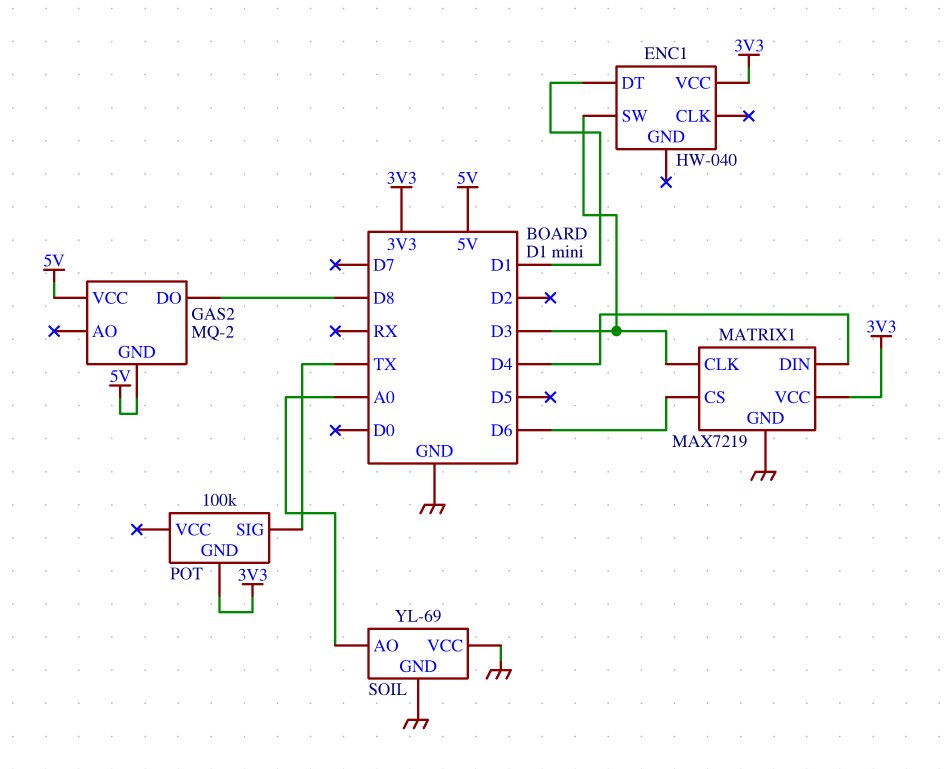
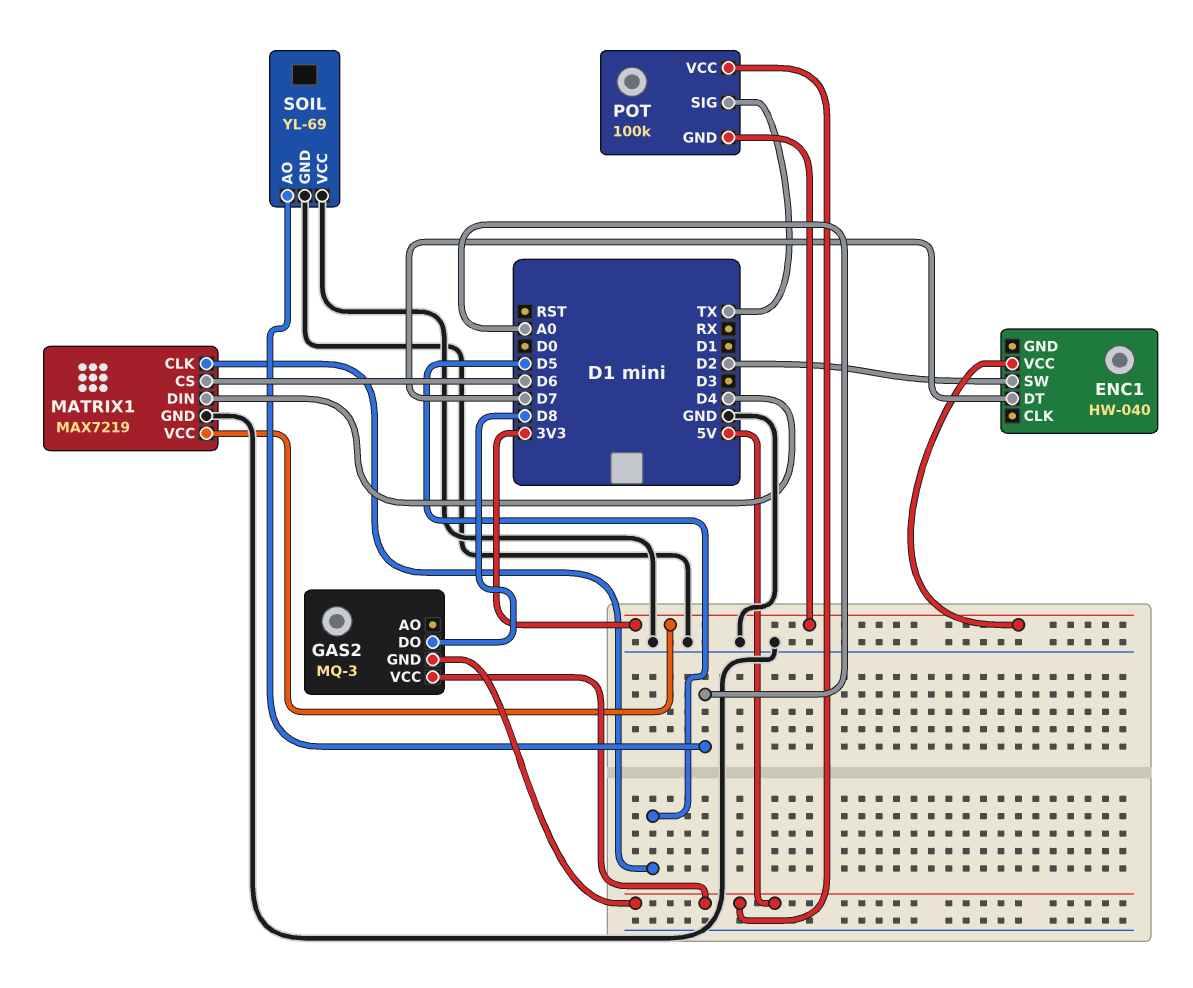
ENC1 pin DT: D1 -> D7
ENC1 pin SW: D3 -> D2
GAS2: MQ-2 -> MQ-3
MATRIX1 pin CLK: D3 -> D5
POT pin VCC: none -> 5V

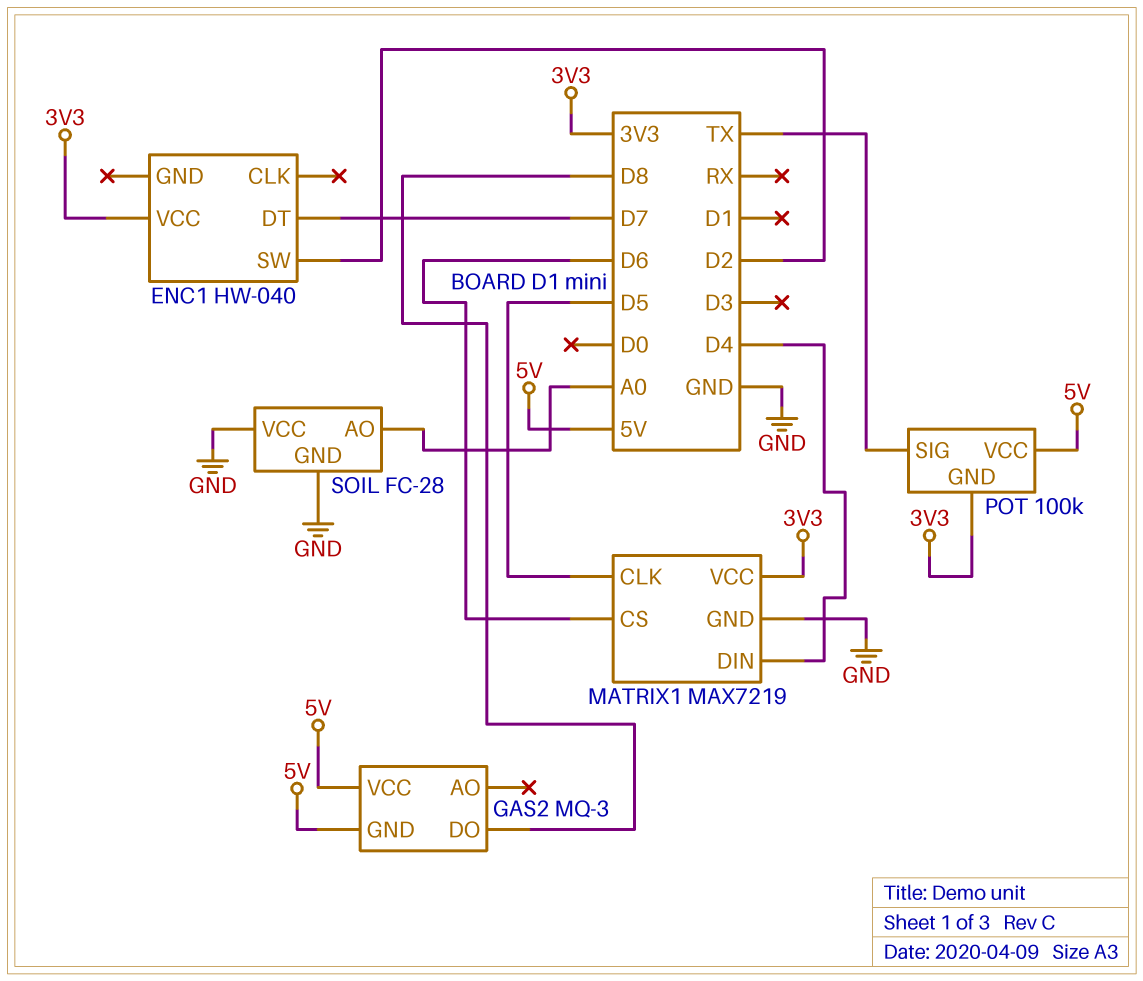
SOIL: YL-69 -> FC-28

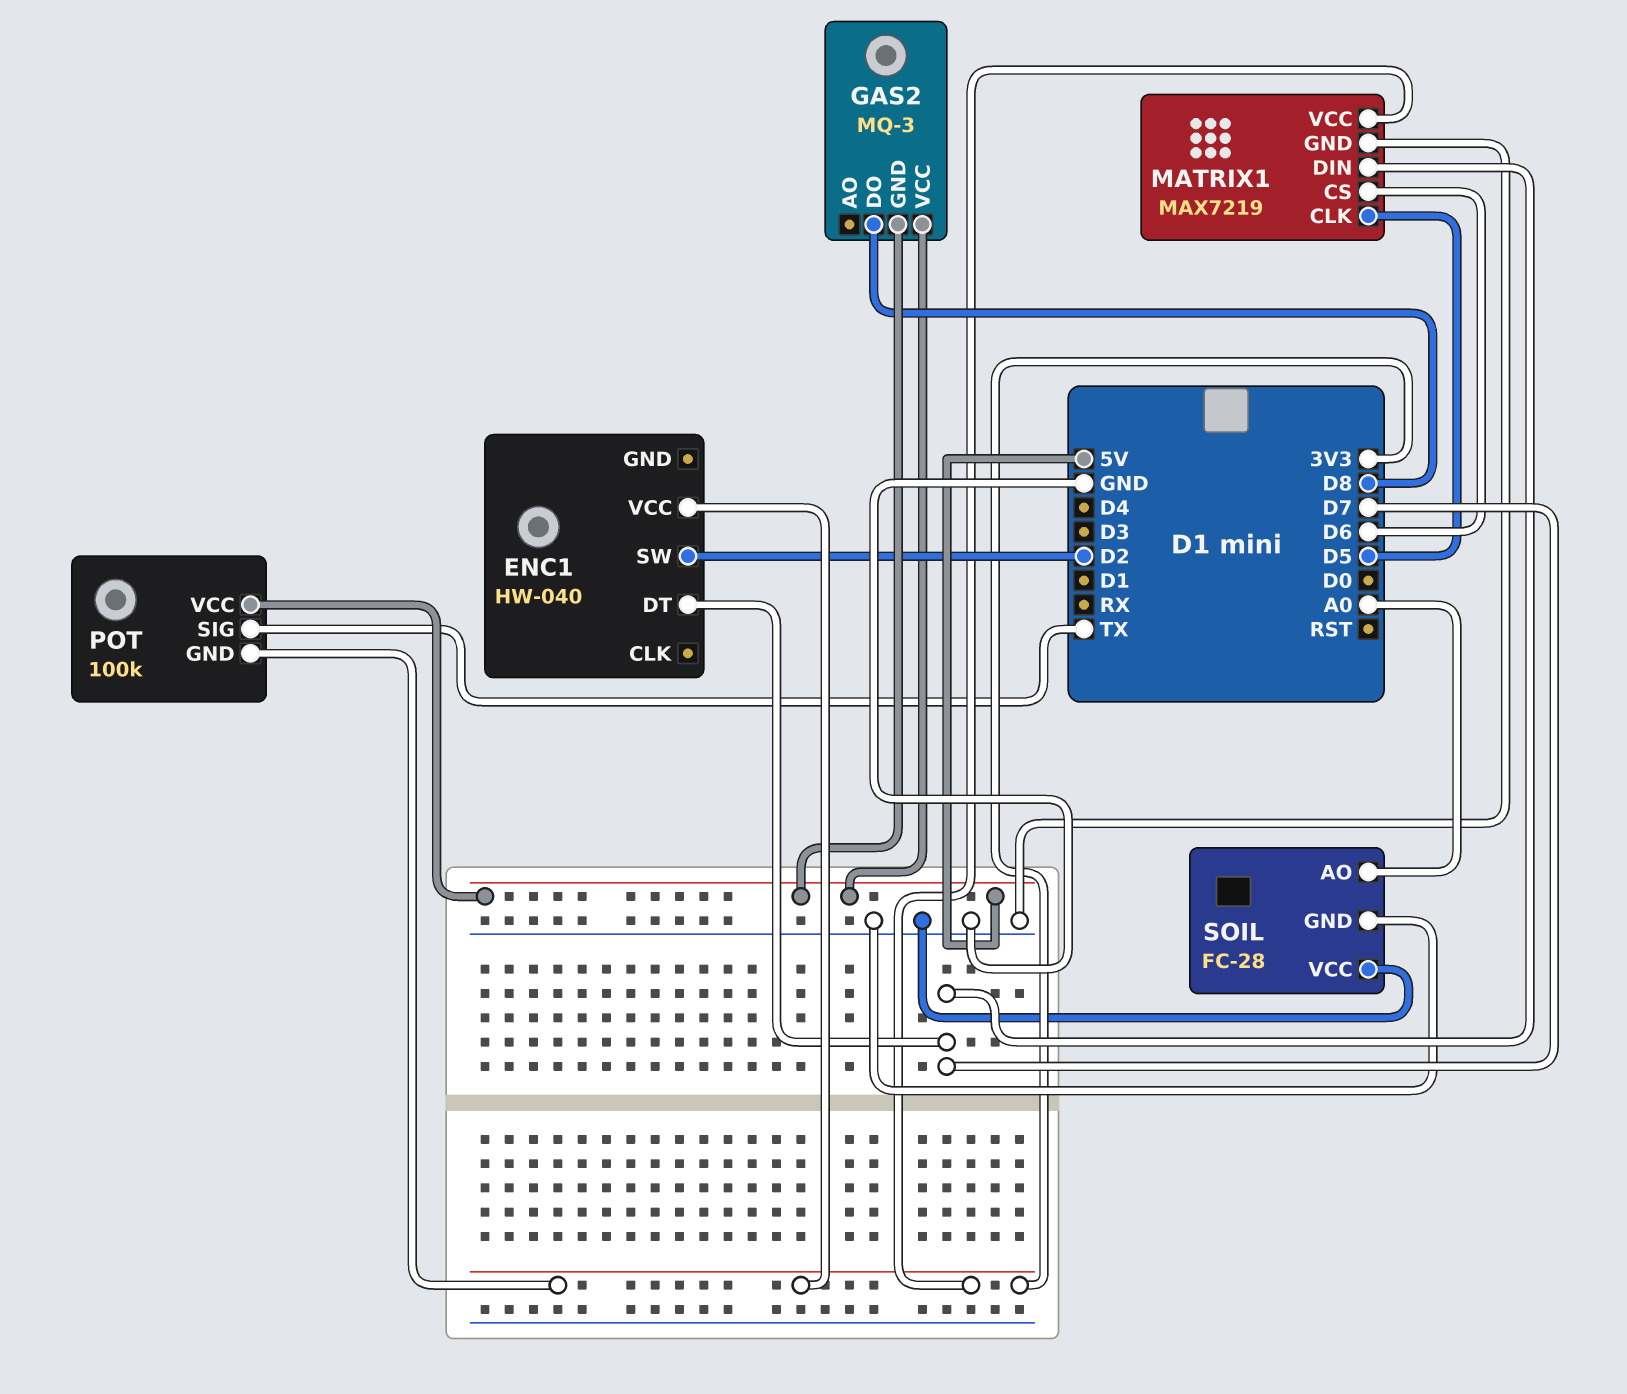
MATRIX1 pin DIN: D4 -> D7

